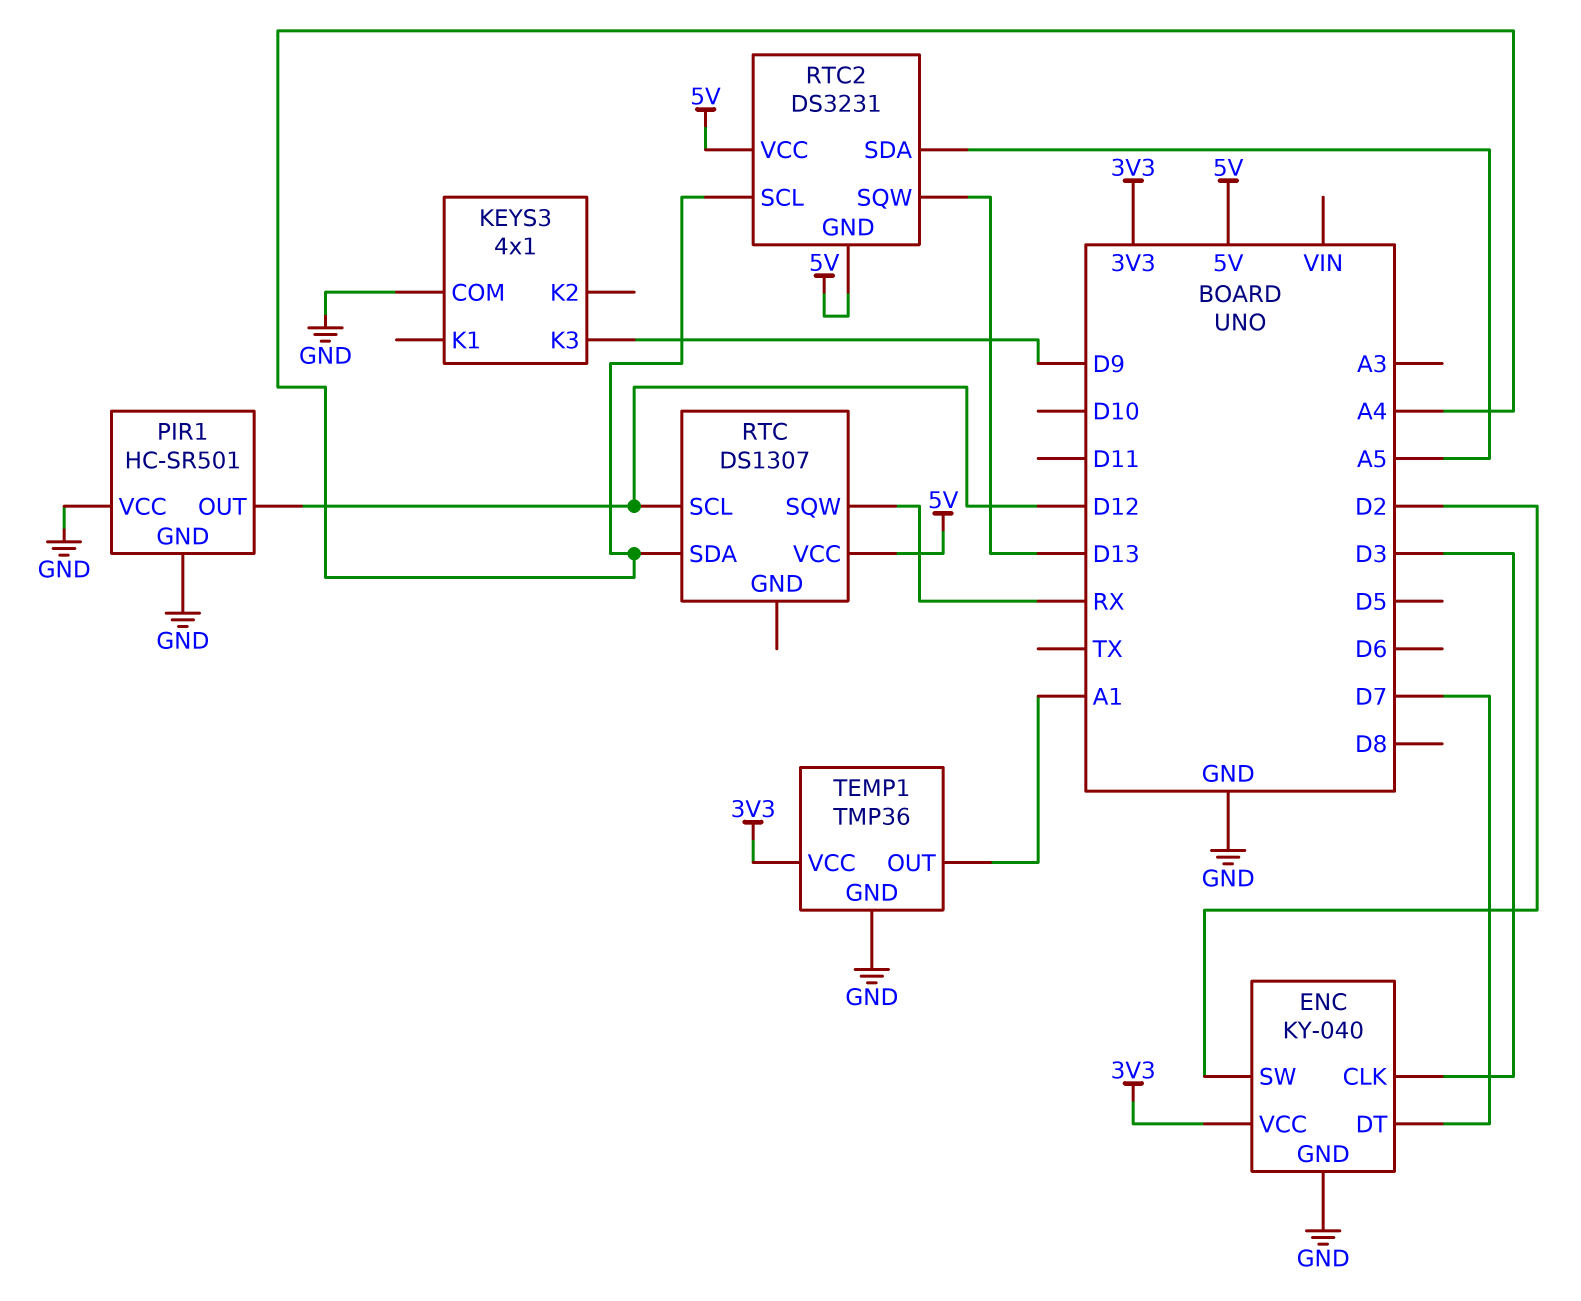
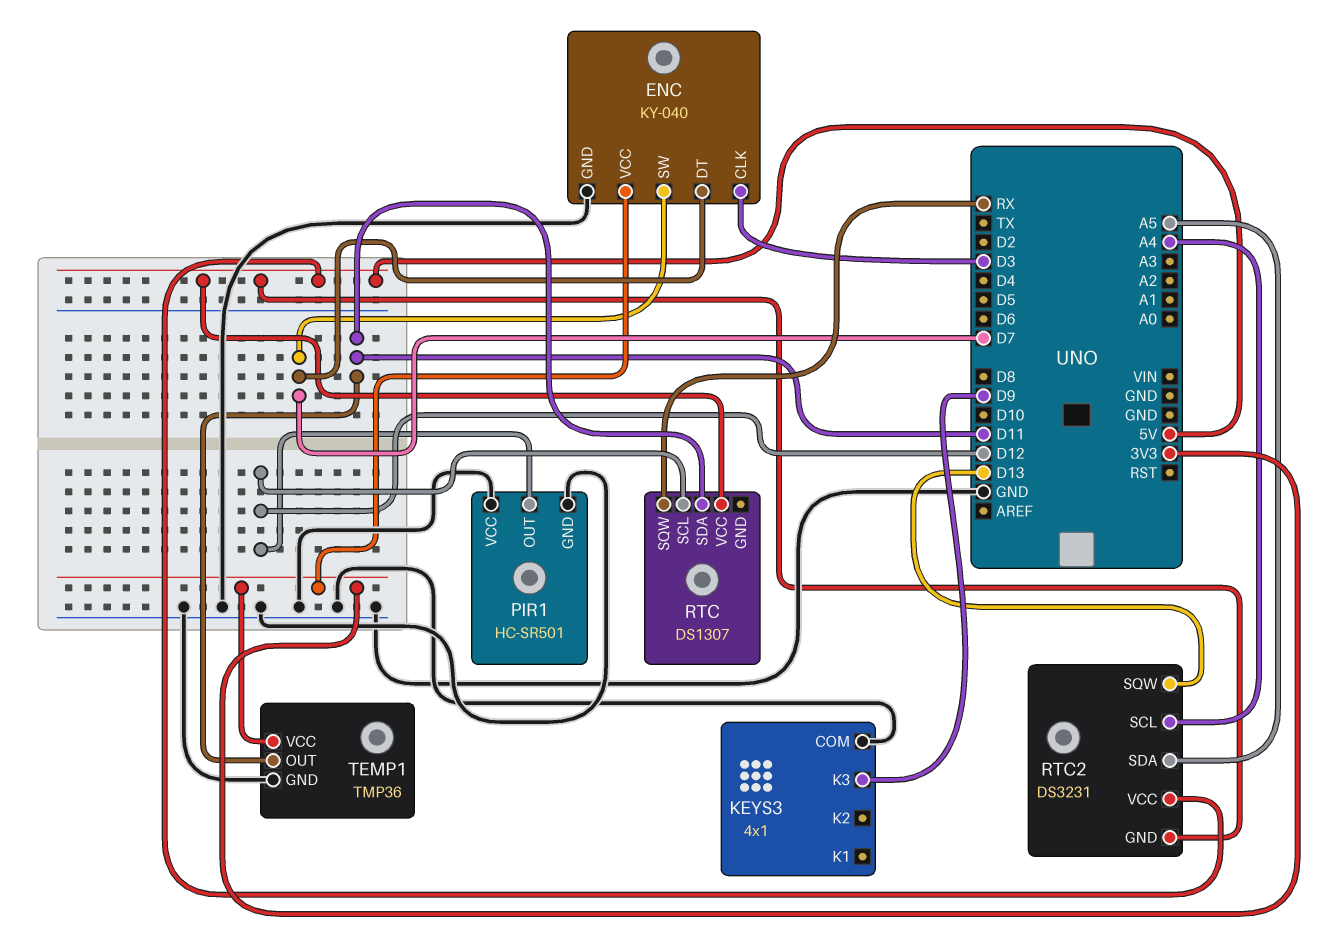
ENC pin SW: D2 -> D7
RTC pin SDA: A4 -> D11
TEMP1 pin OUT: A1 -> D11

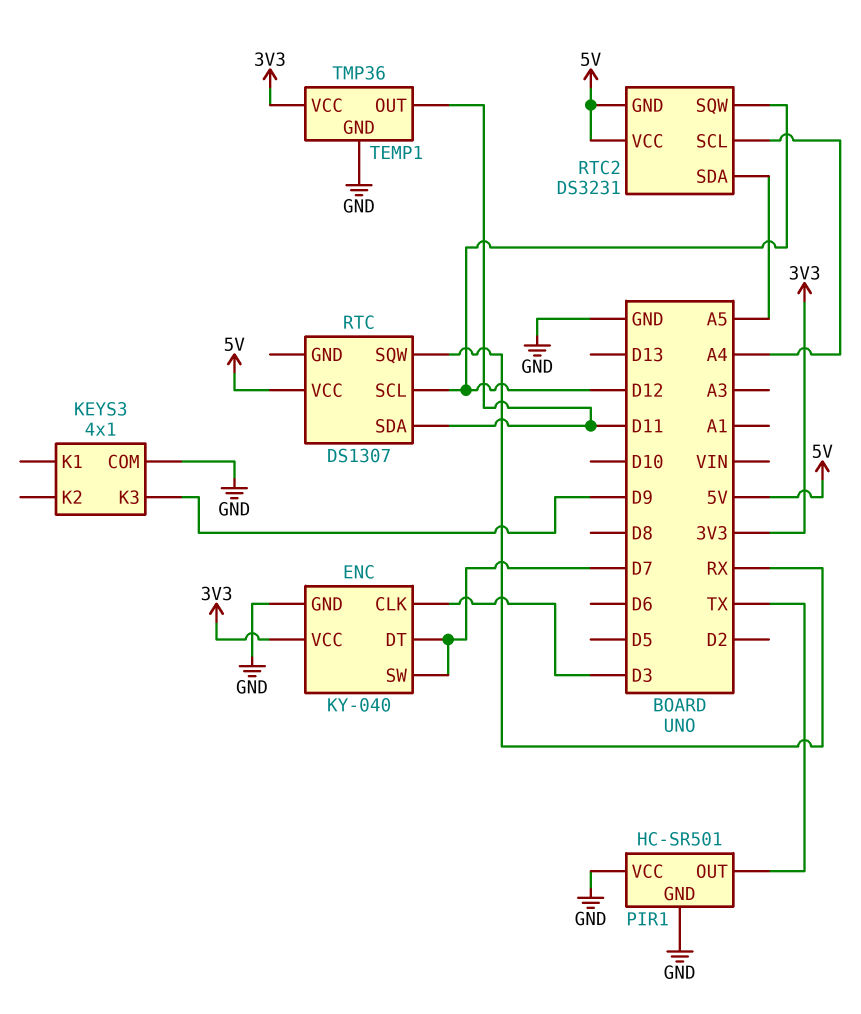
PIR1 pin OUT: D12 -> TX
RTC2 pin SQW: D13 -> D12

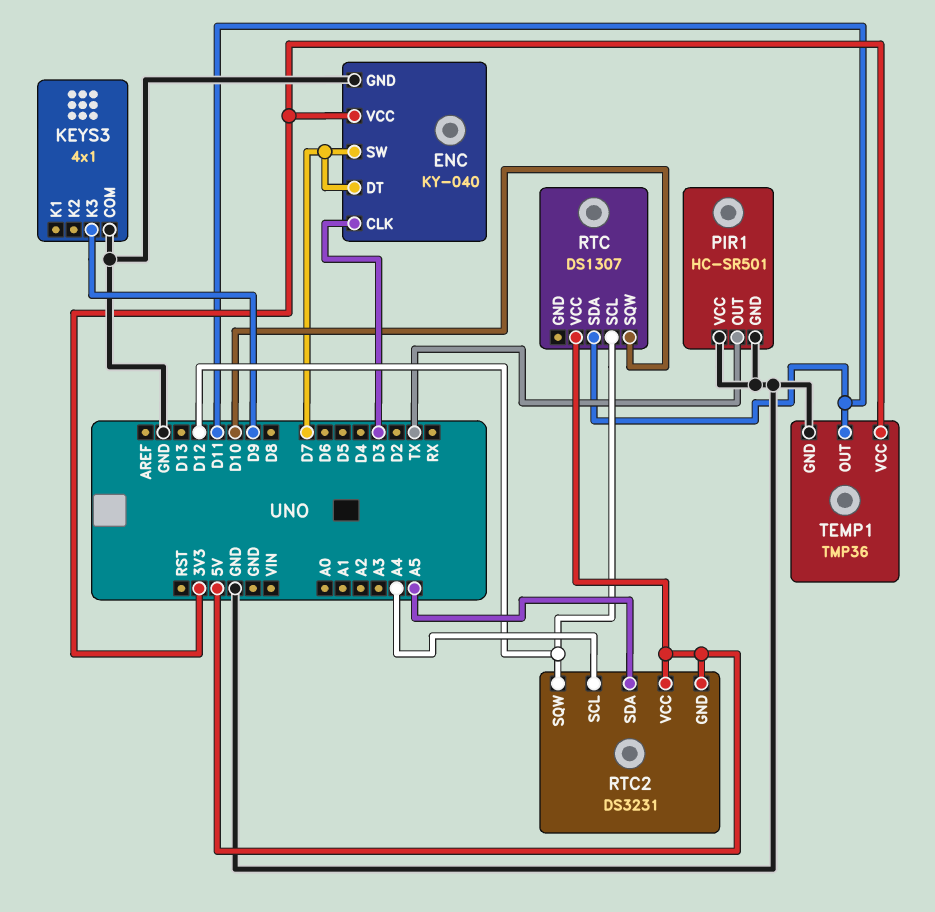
RTC pin SQW: RX -> D10

